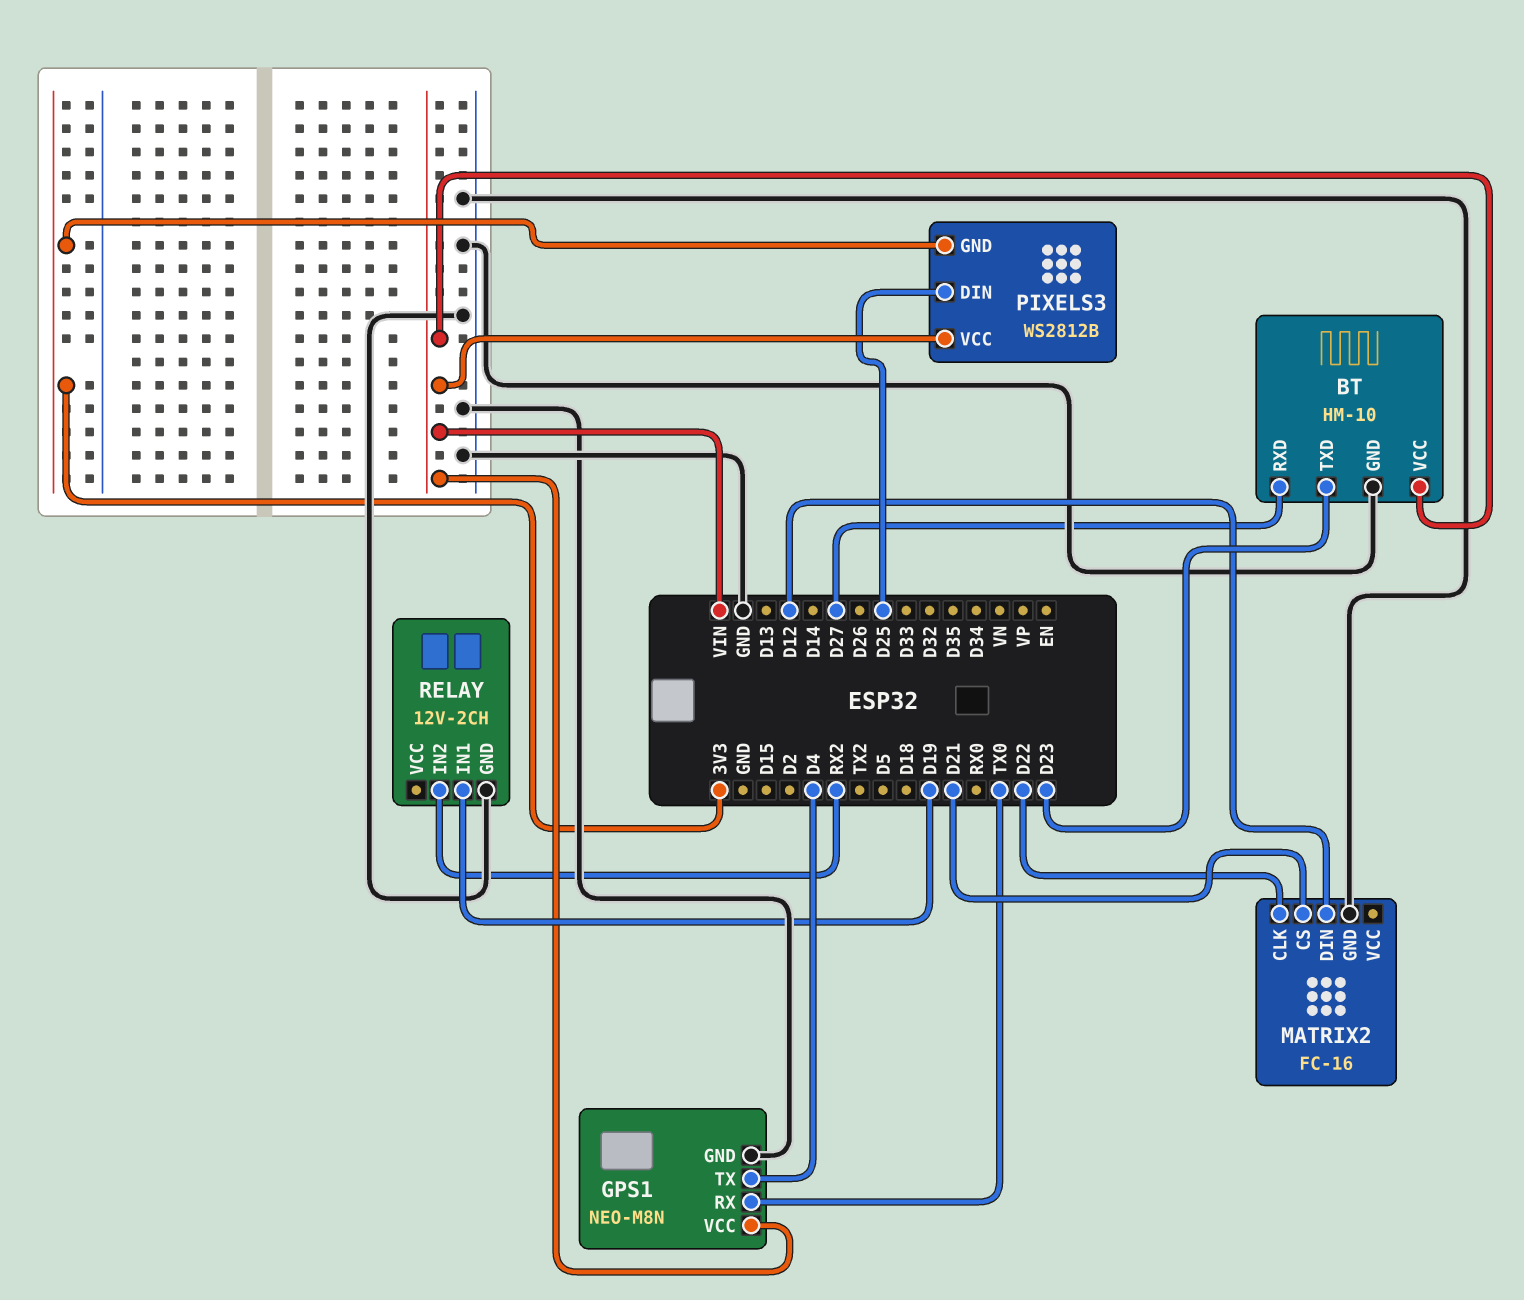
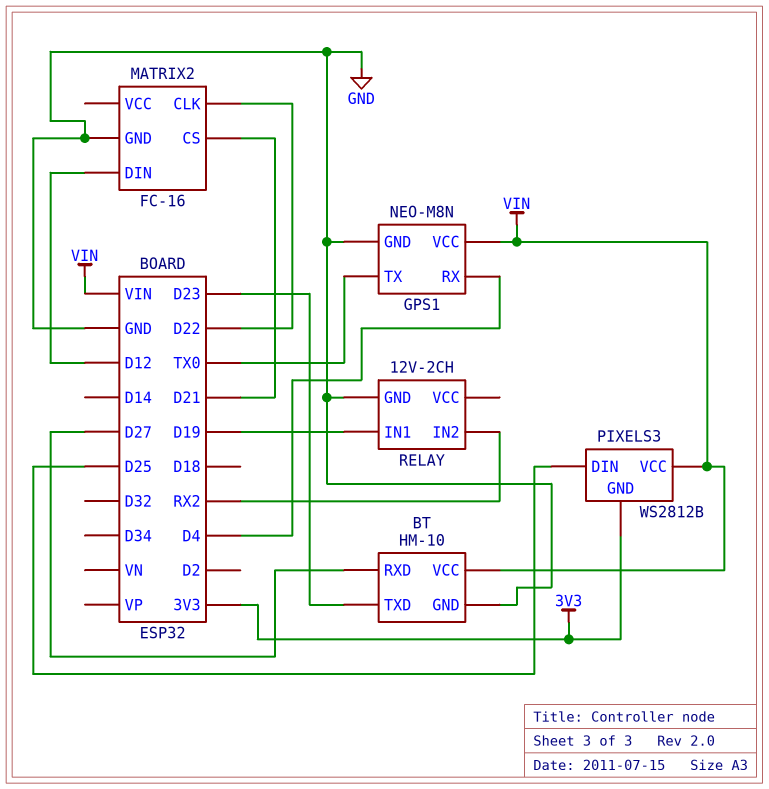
GPS1 pin RX: TX0 -> D4
GPS1 pin TX: D4 -> TX0

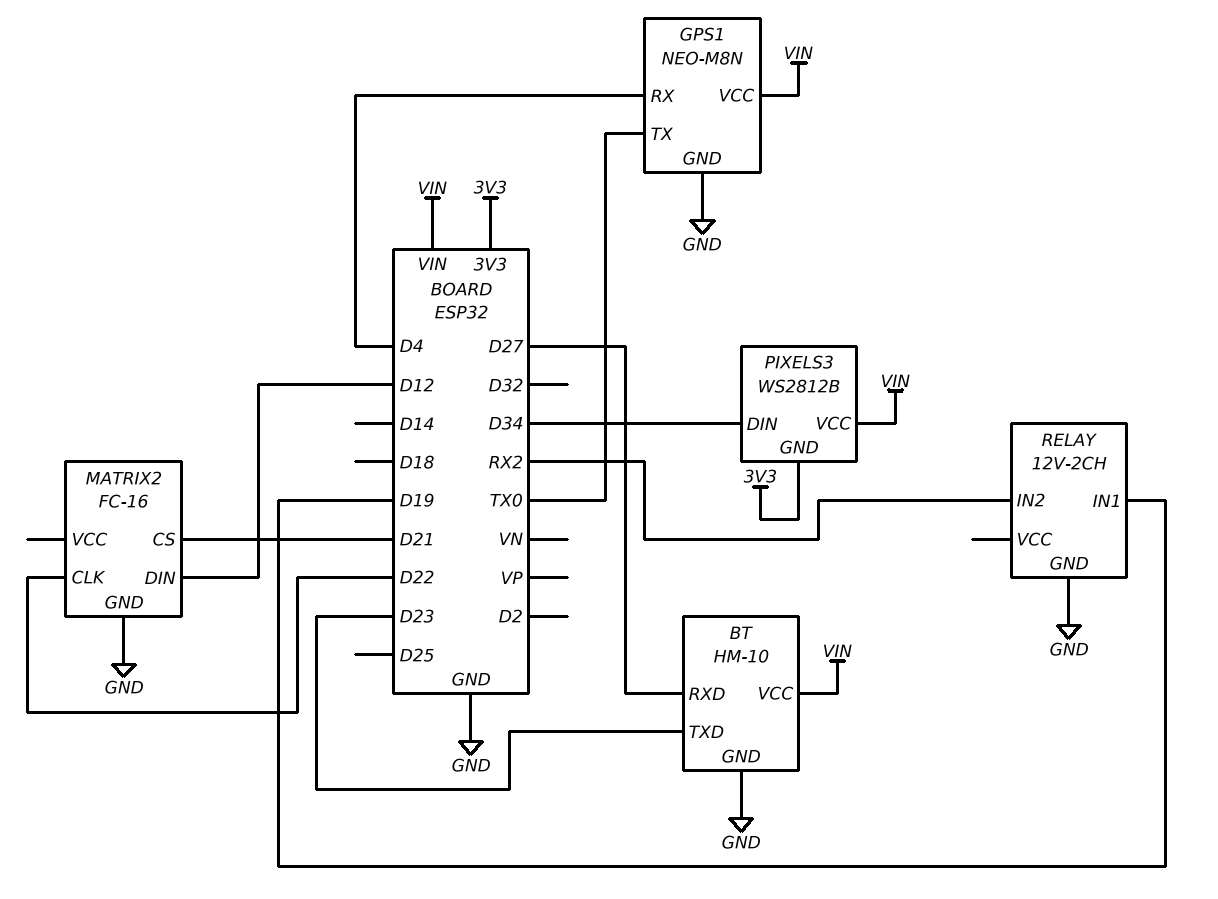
PIXELS3 pin DIN: D25 -> D34

